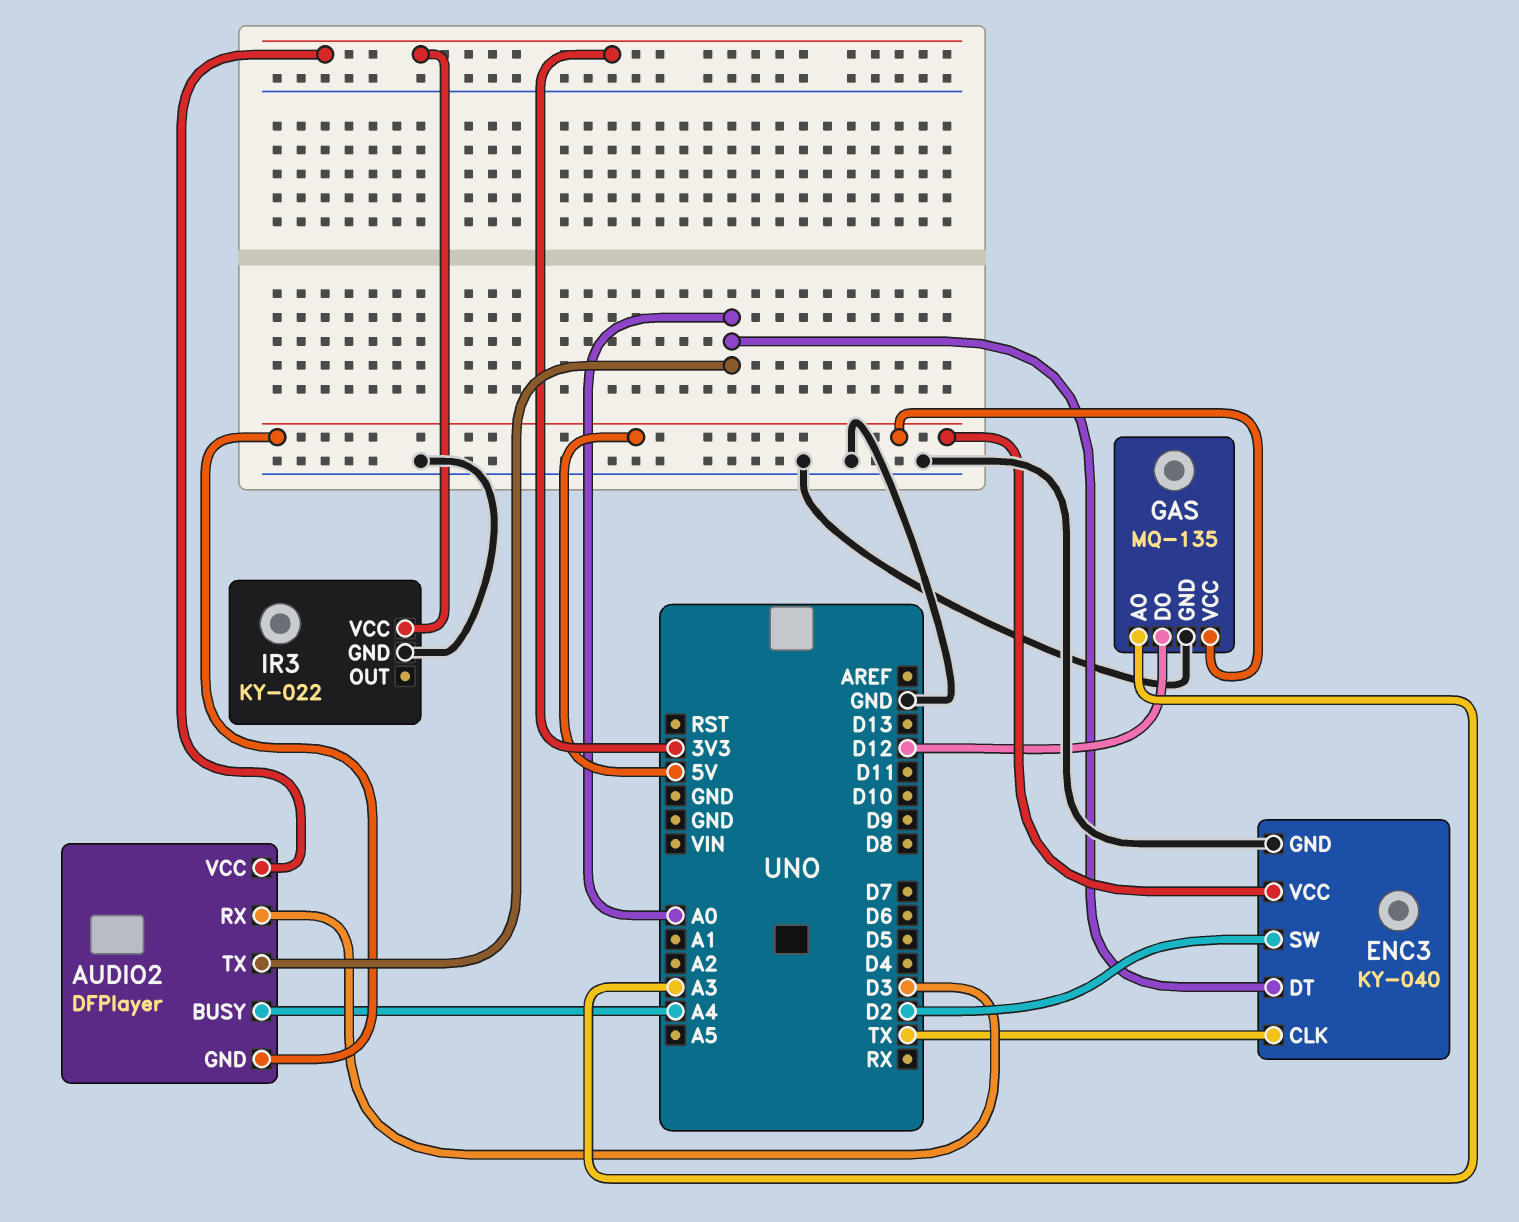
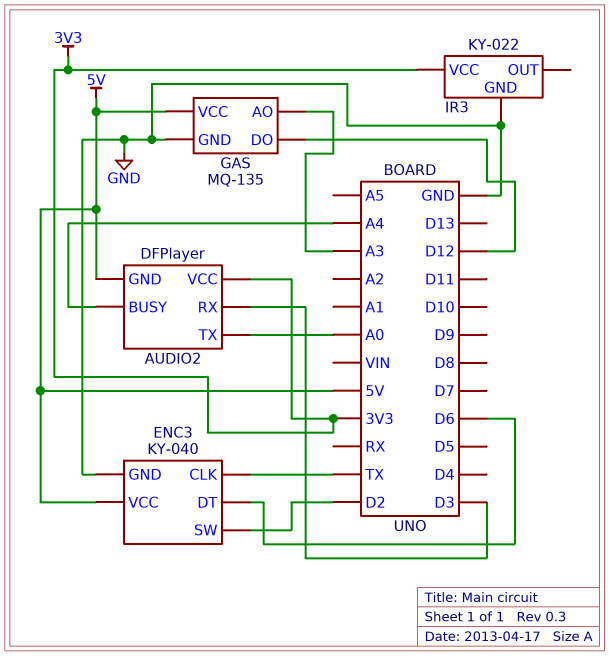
ENC3 pin DT: A0 -> D6

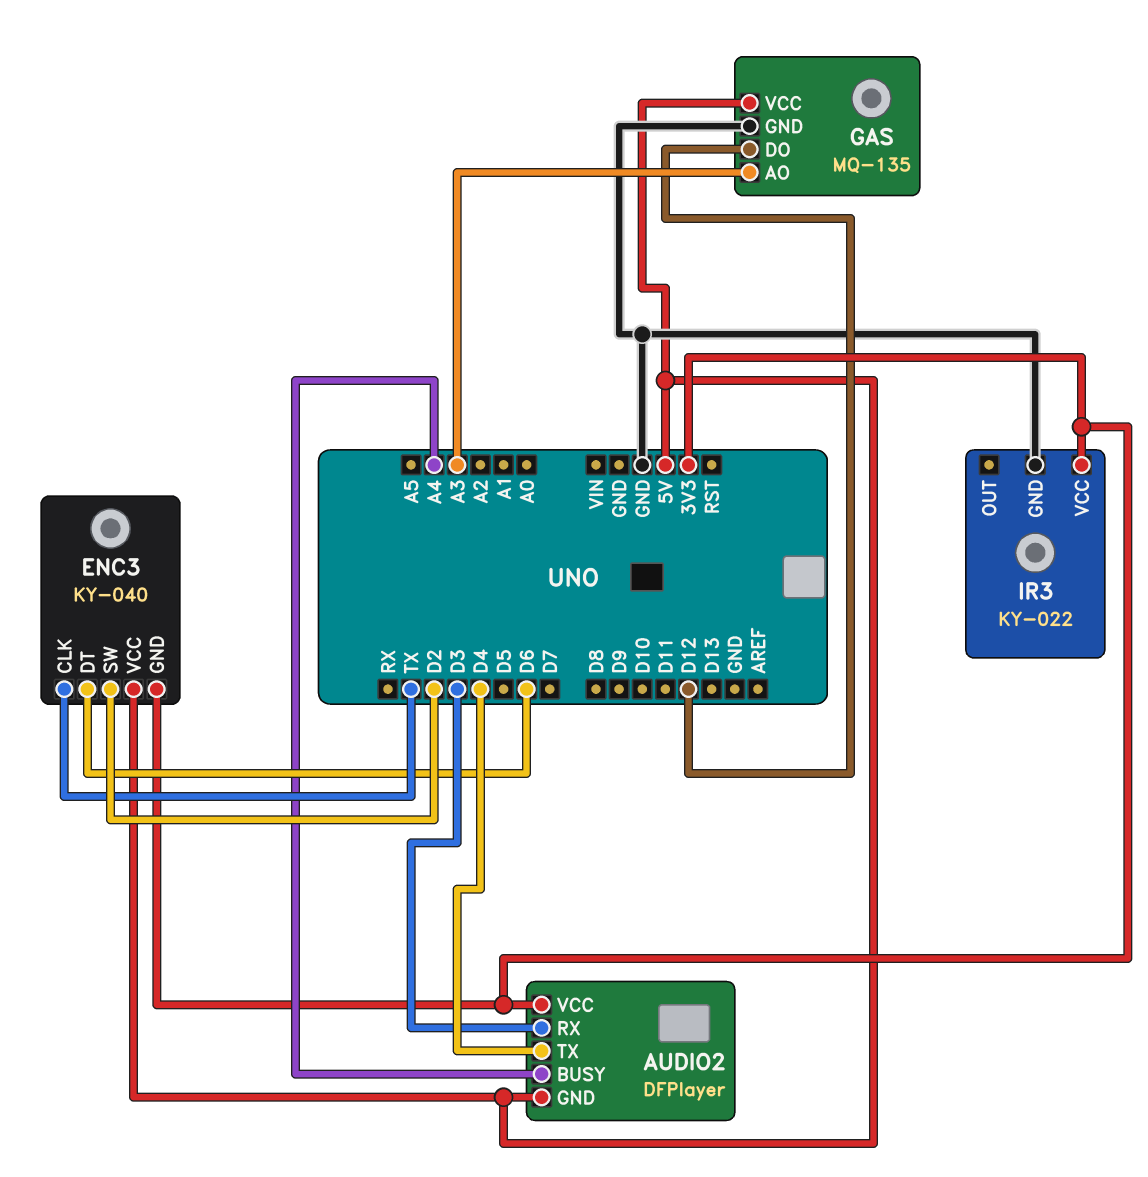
AUDIO2 pin TX: A0 -> D4
ENC3 pin GND: GND -> 3V3

